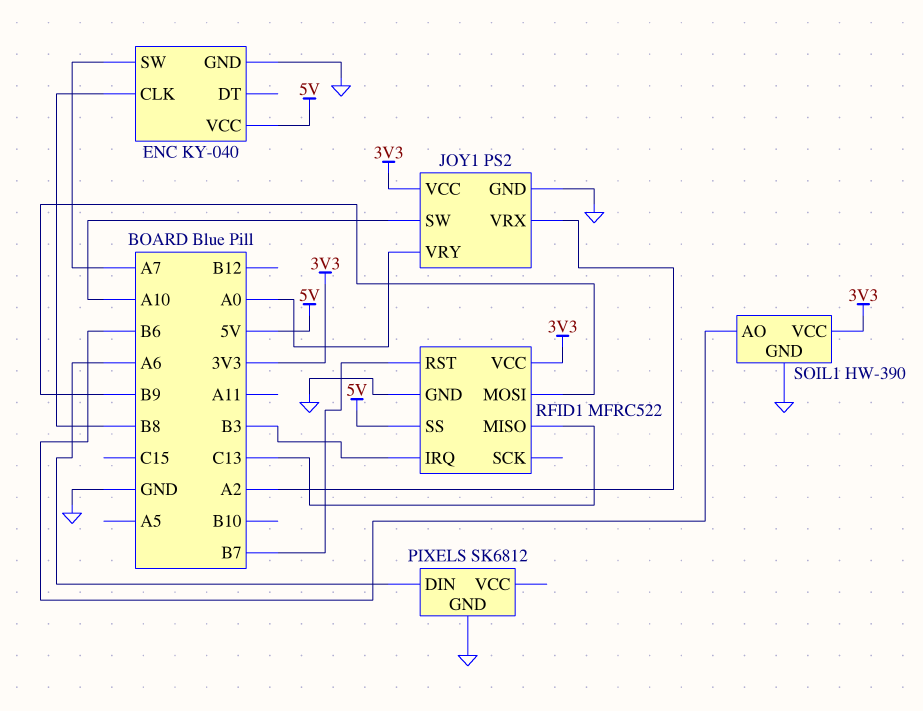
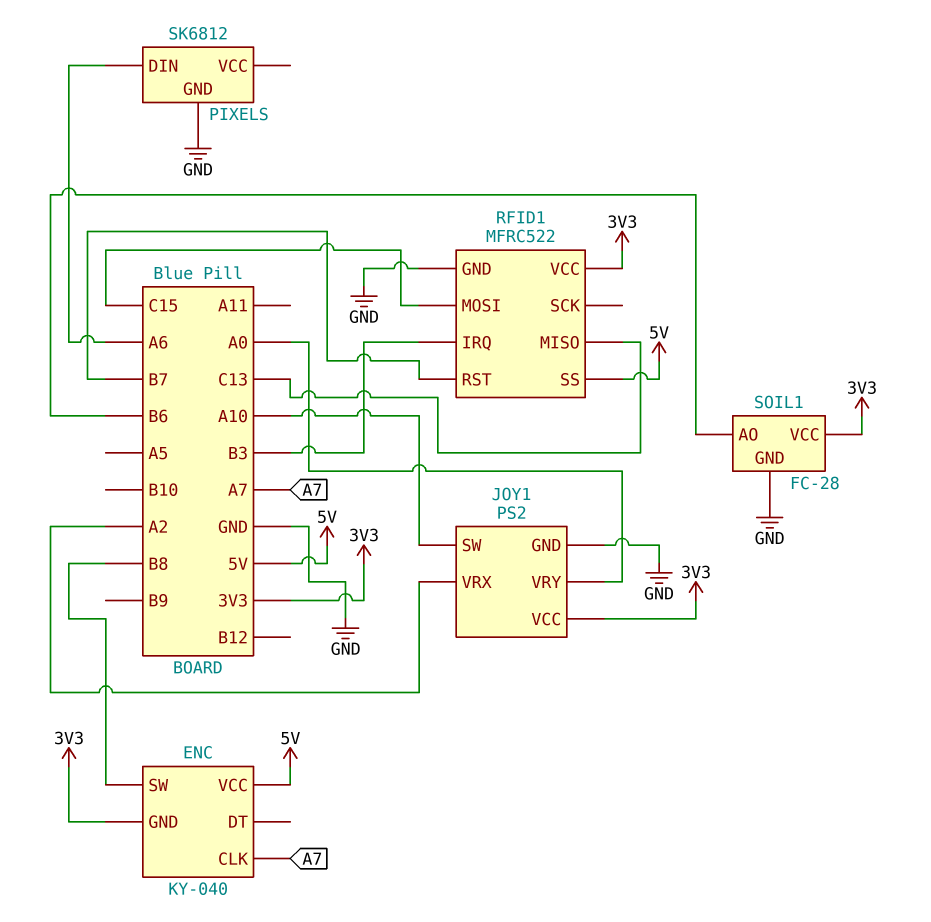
ENC pin CLK: B8 -> A7
ENC pin GND: GND -> 3V3
ENC pin SW: A7 -> B8
RFID1 pin MOSI: B9 -> C15
SOIL1: HW-390 -> FC-28

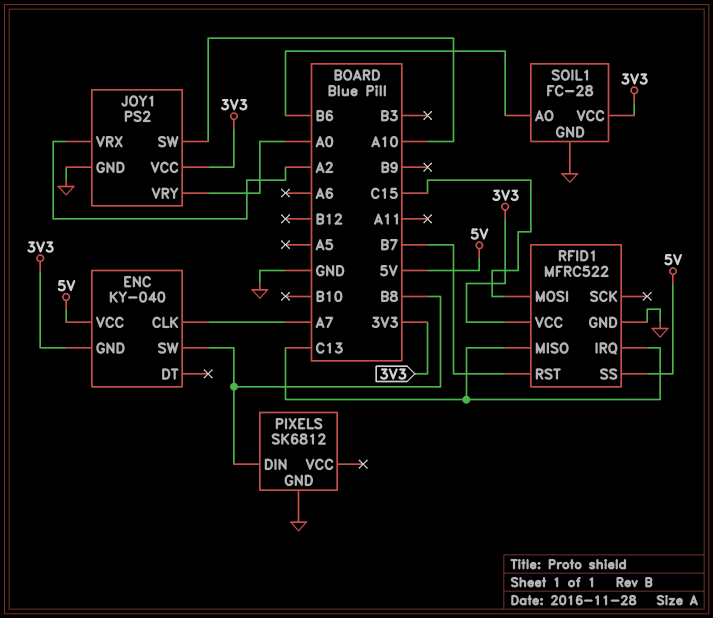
PIXELS pin DIN: A6 -> B8
RFID1 pin IRQ: B3 -> C13

